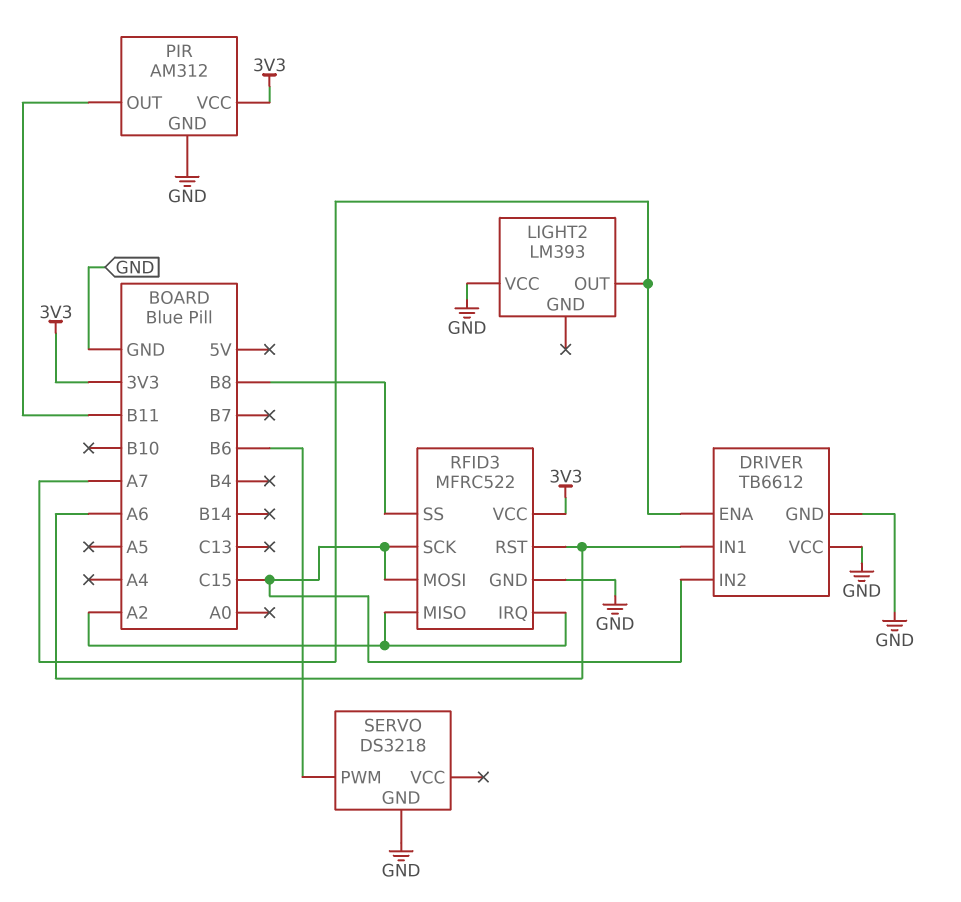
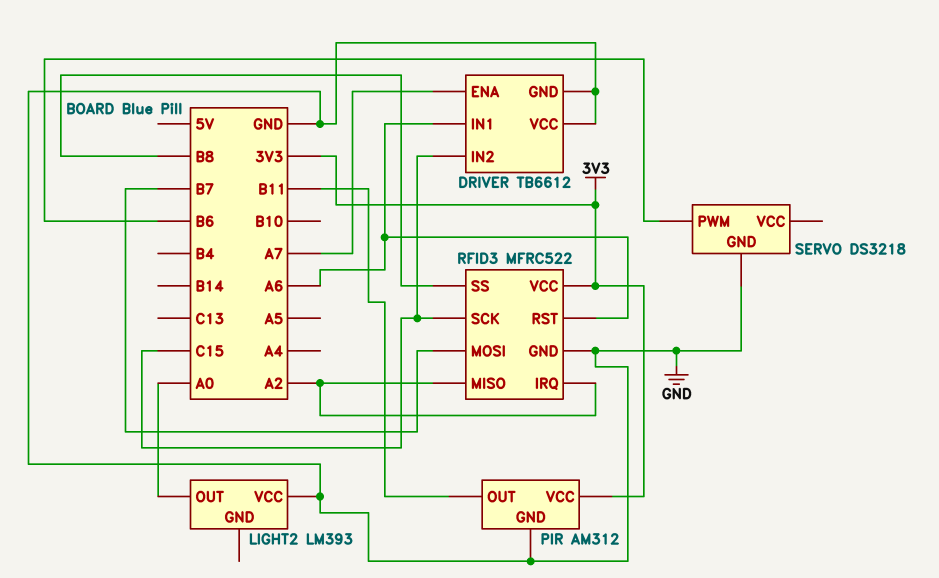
LIGHT2 pin OUT: A7 -> A0
RFID3 pin MOSI: C15 -> B7

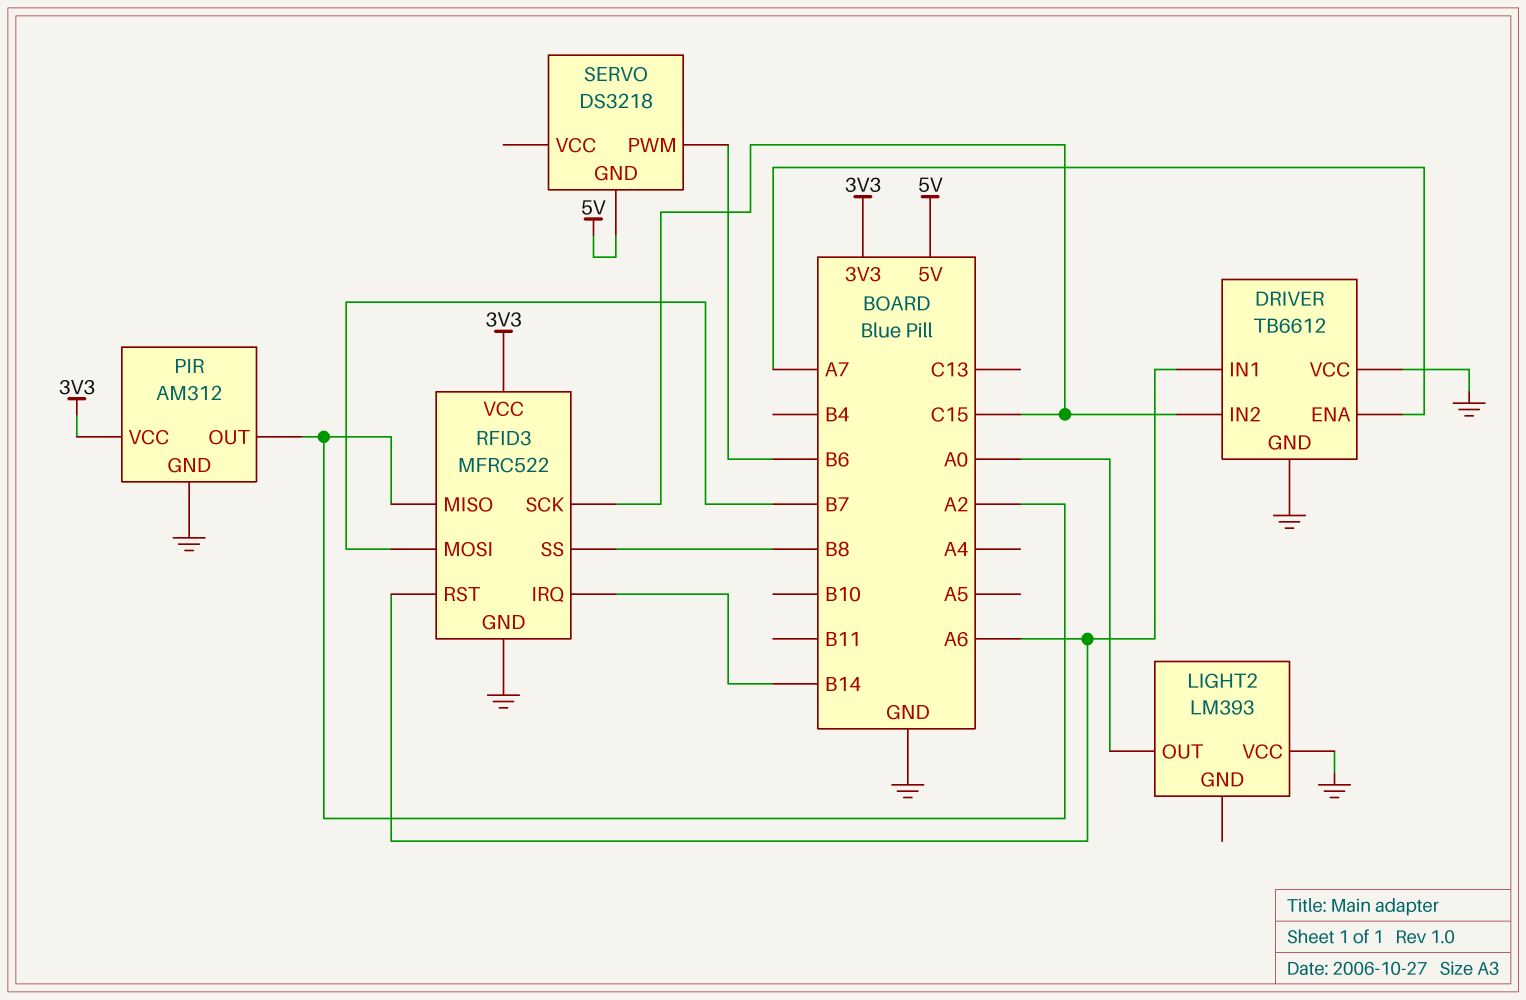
PIR pin OUT: B11 -> A2
RFID3 pin IRQ: A2 -> B14
SERVO pin GND: GND -> 5V

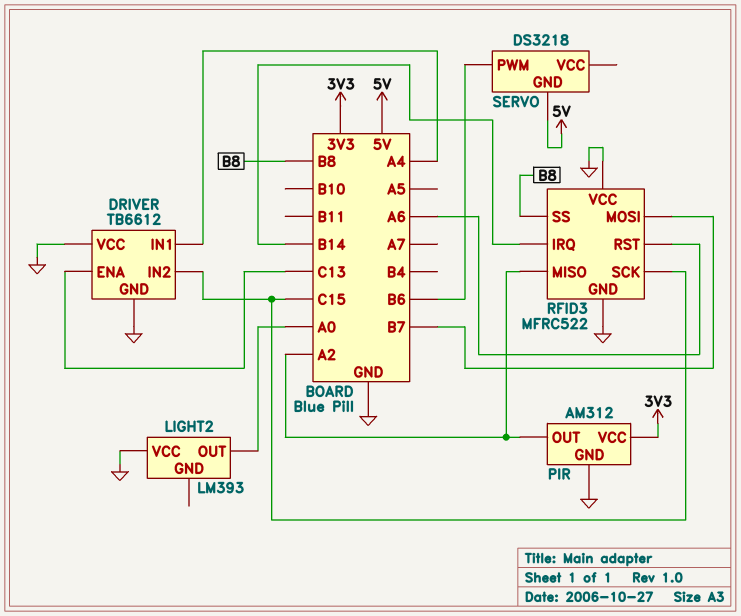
DRIVER pin ENA: A7 -> C13
DRIVER pin IN1: A6 -> A4
RFID3 pin VCC: 3V3 -> GND

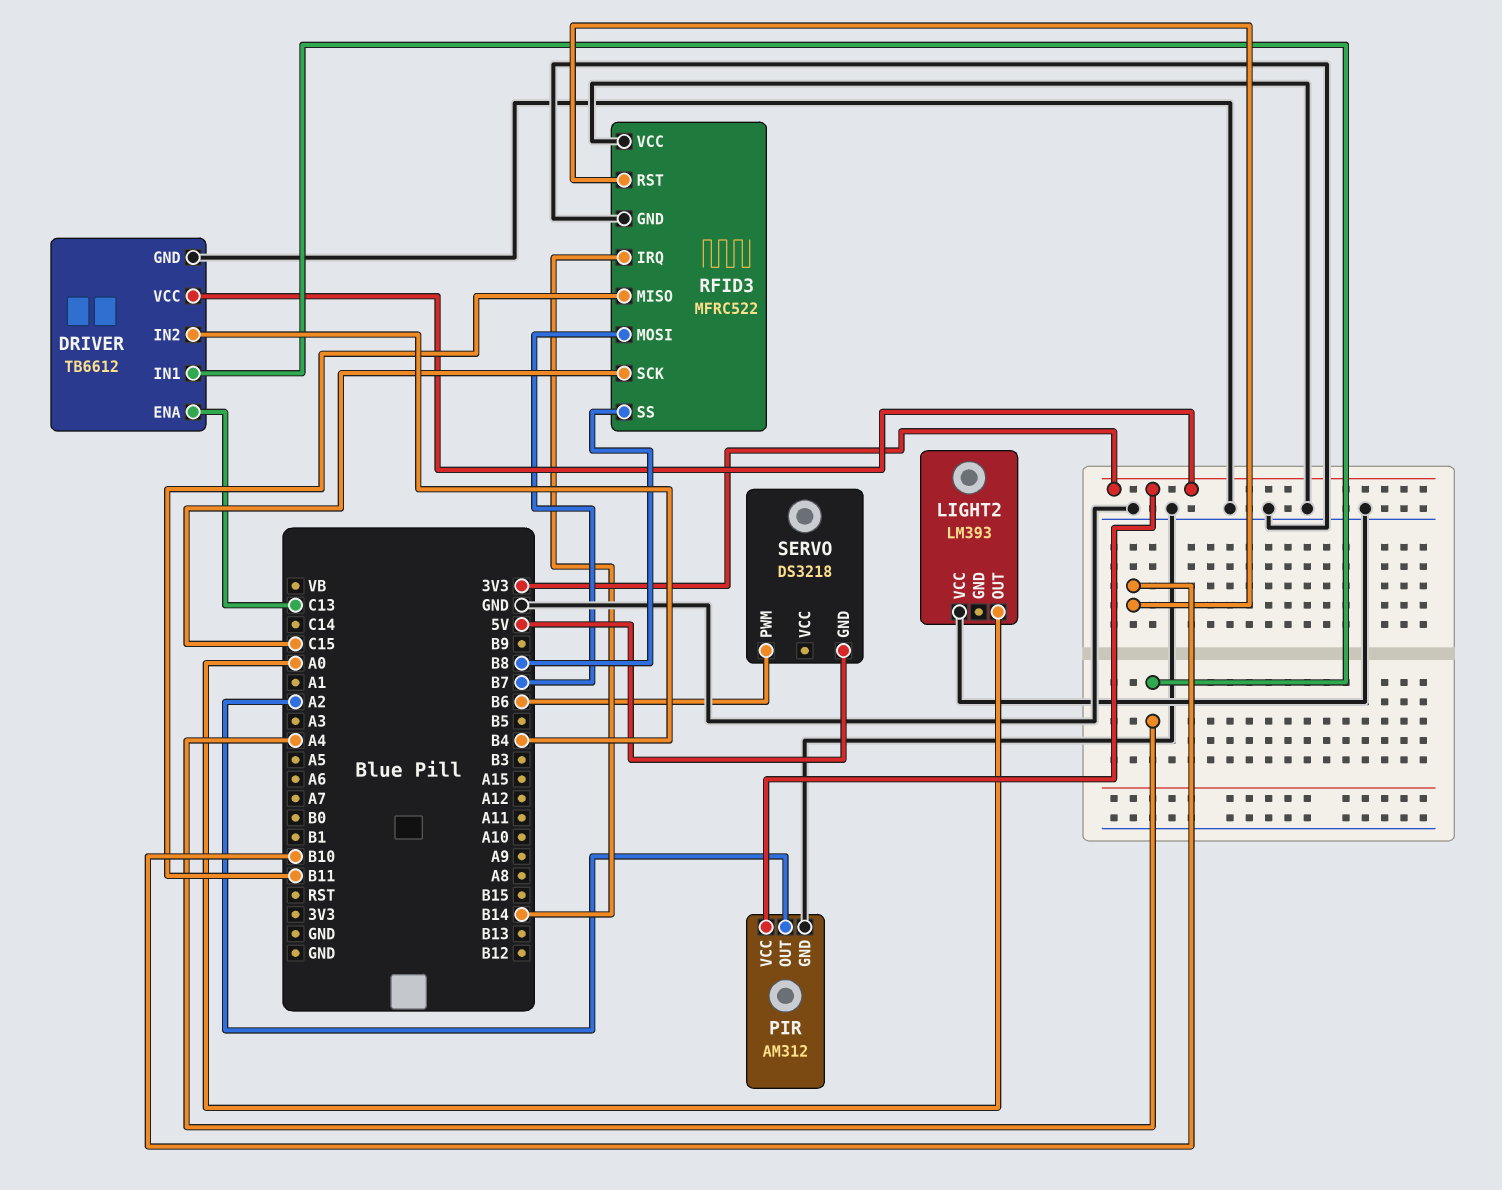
DRIVER pin IN2: C15 -> B4
DRIVER pin VCC: GND -> 3V3
RFID3 pin MISO: A2 -> B11
RFID3 pin RST: A6 -> B10

